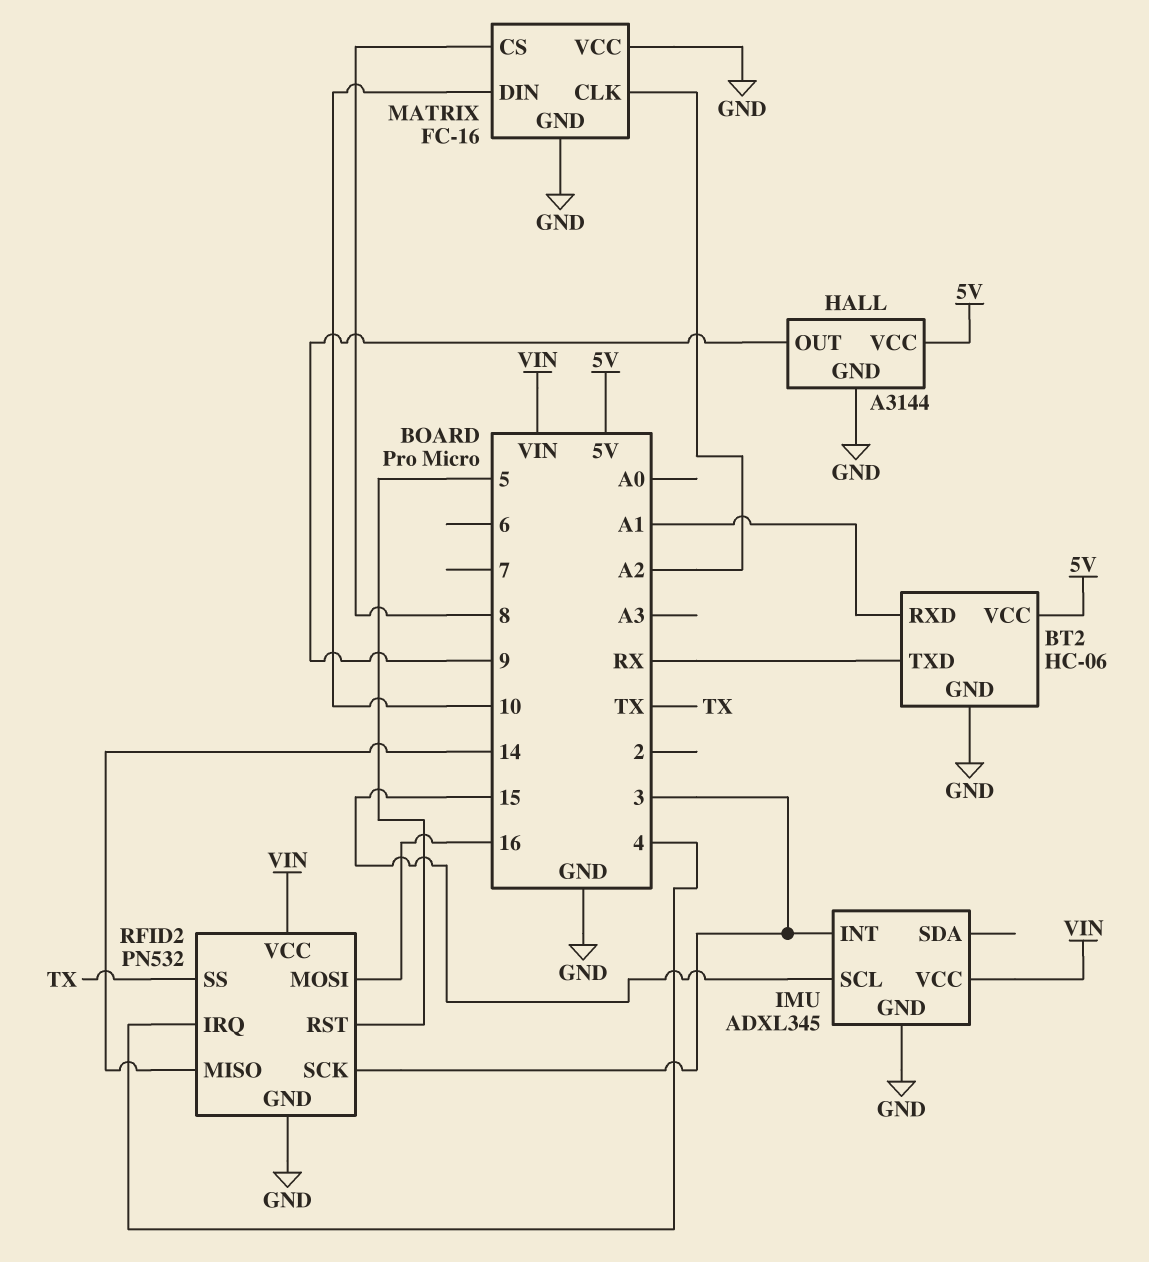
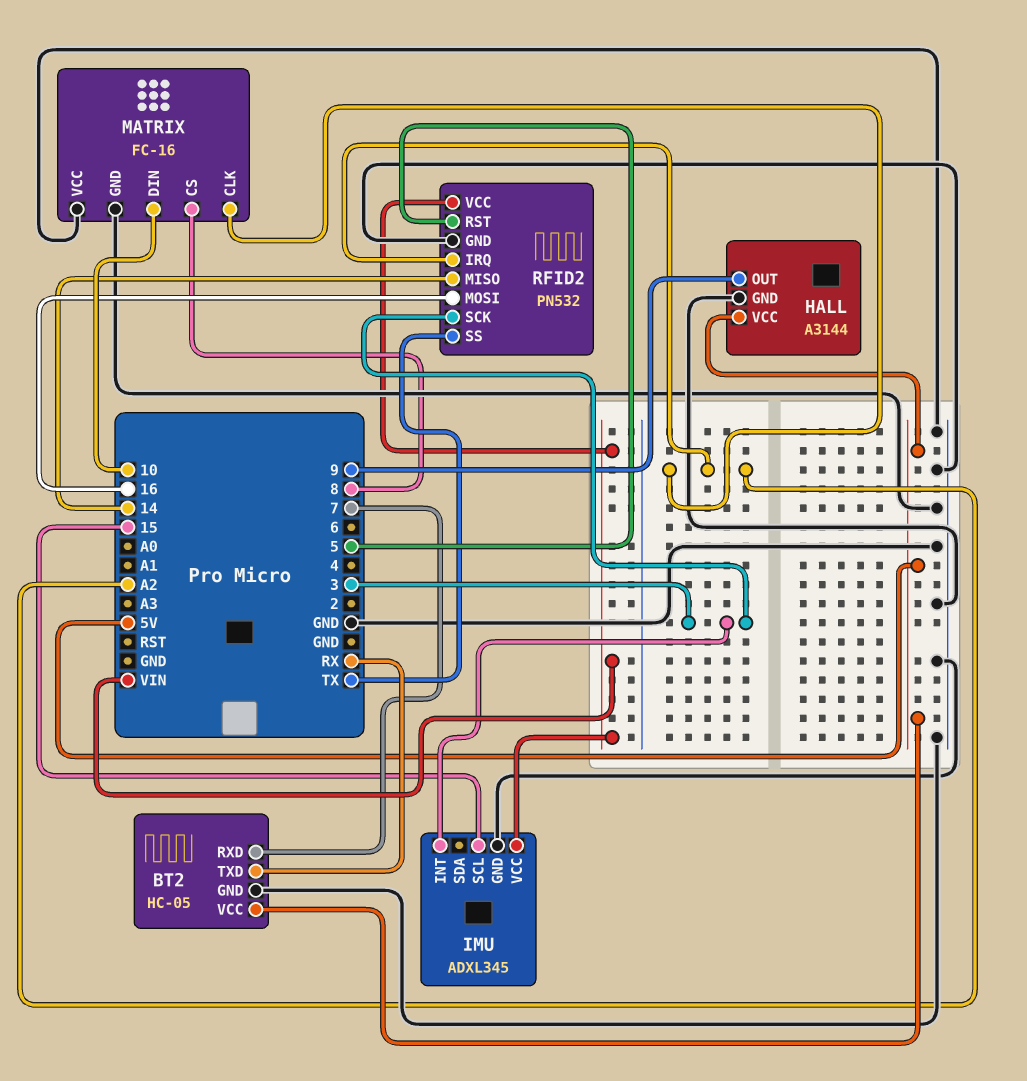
BT2: HC-06 -> HC-05
BT2 pin RXD: A1 -> 7
RFID2 pin IRQ: 4 -> A2

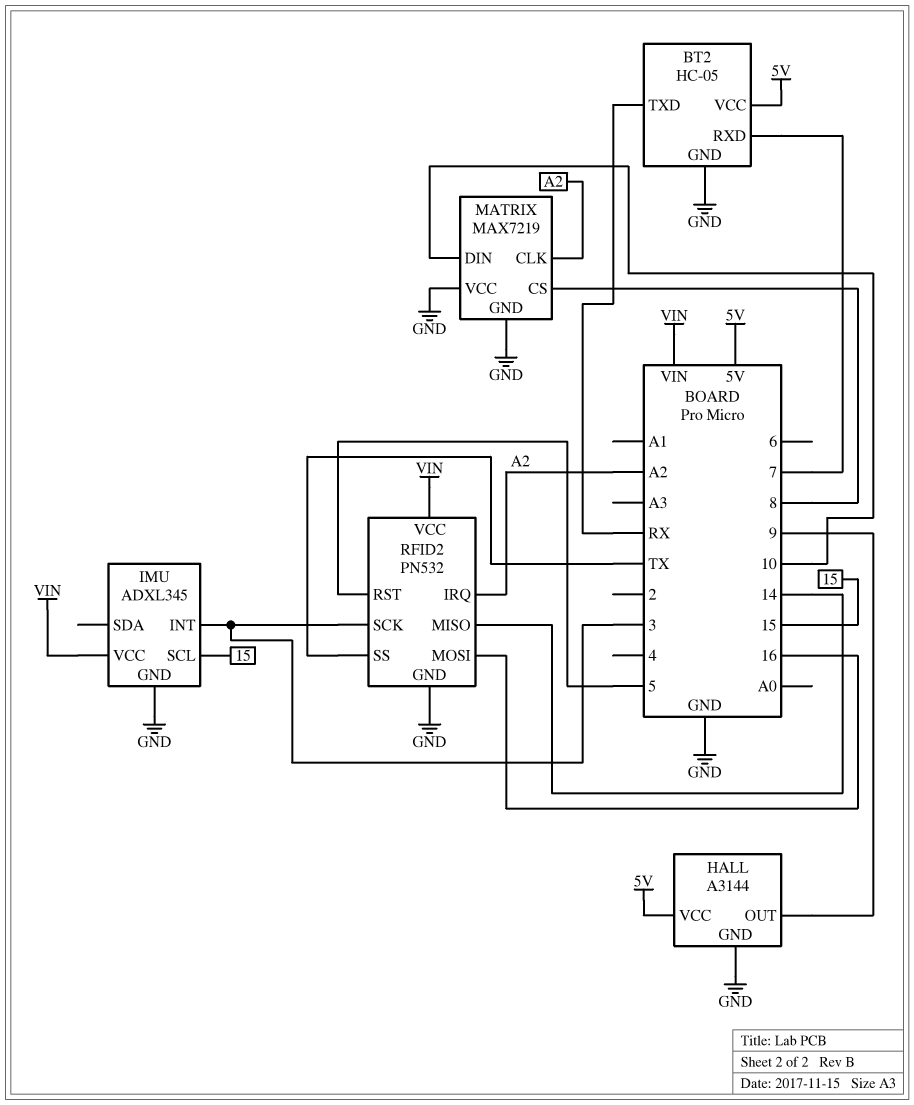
MATRIX: FC-16 -> MAX7219

